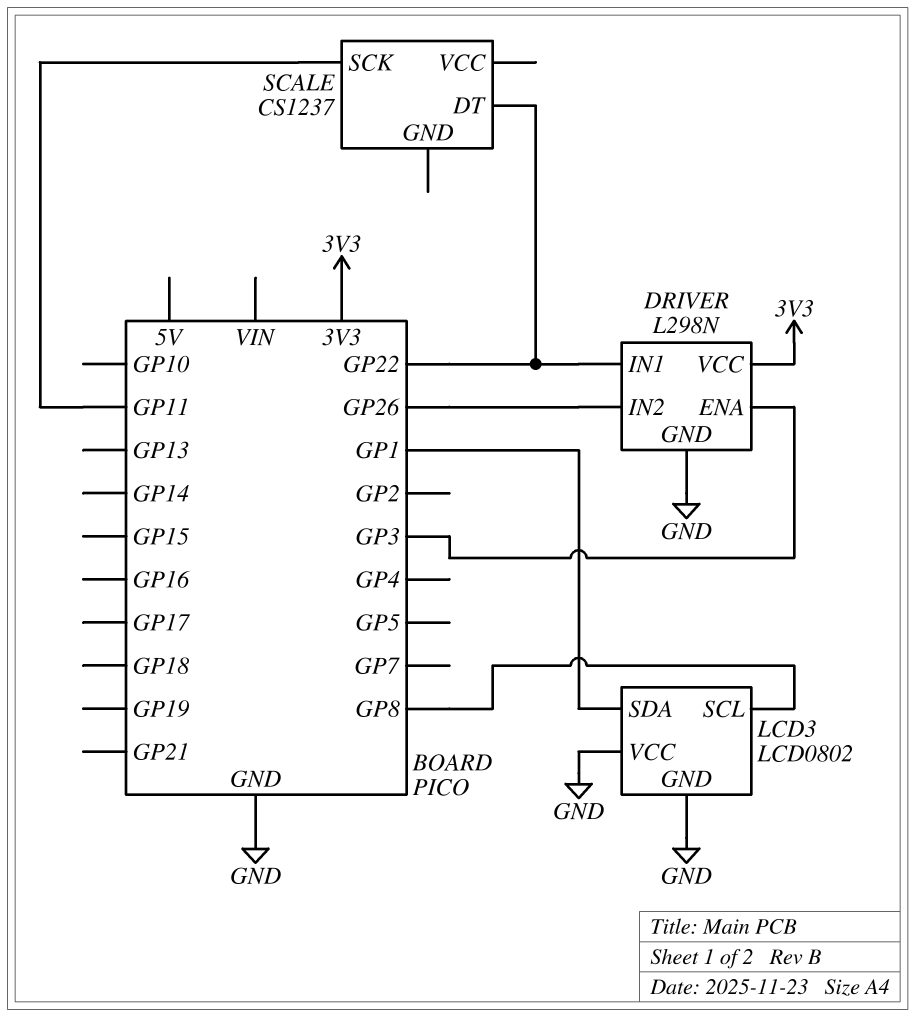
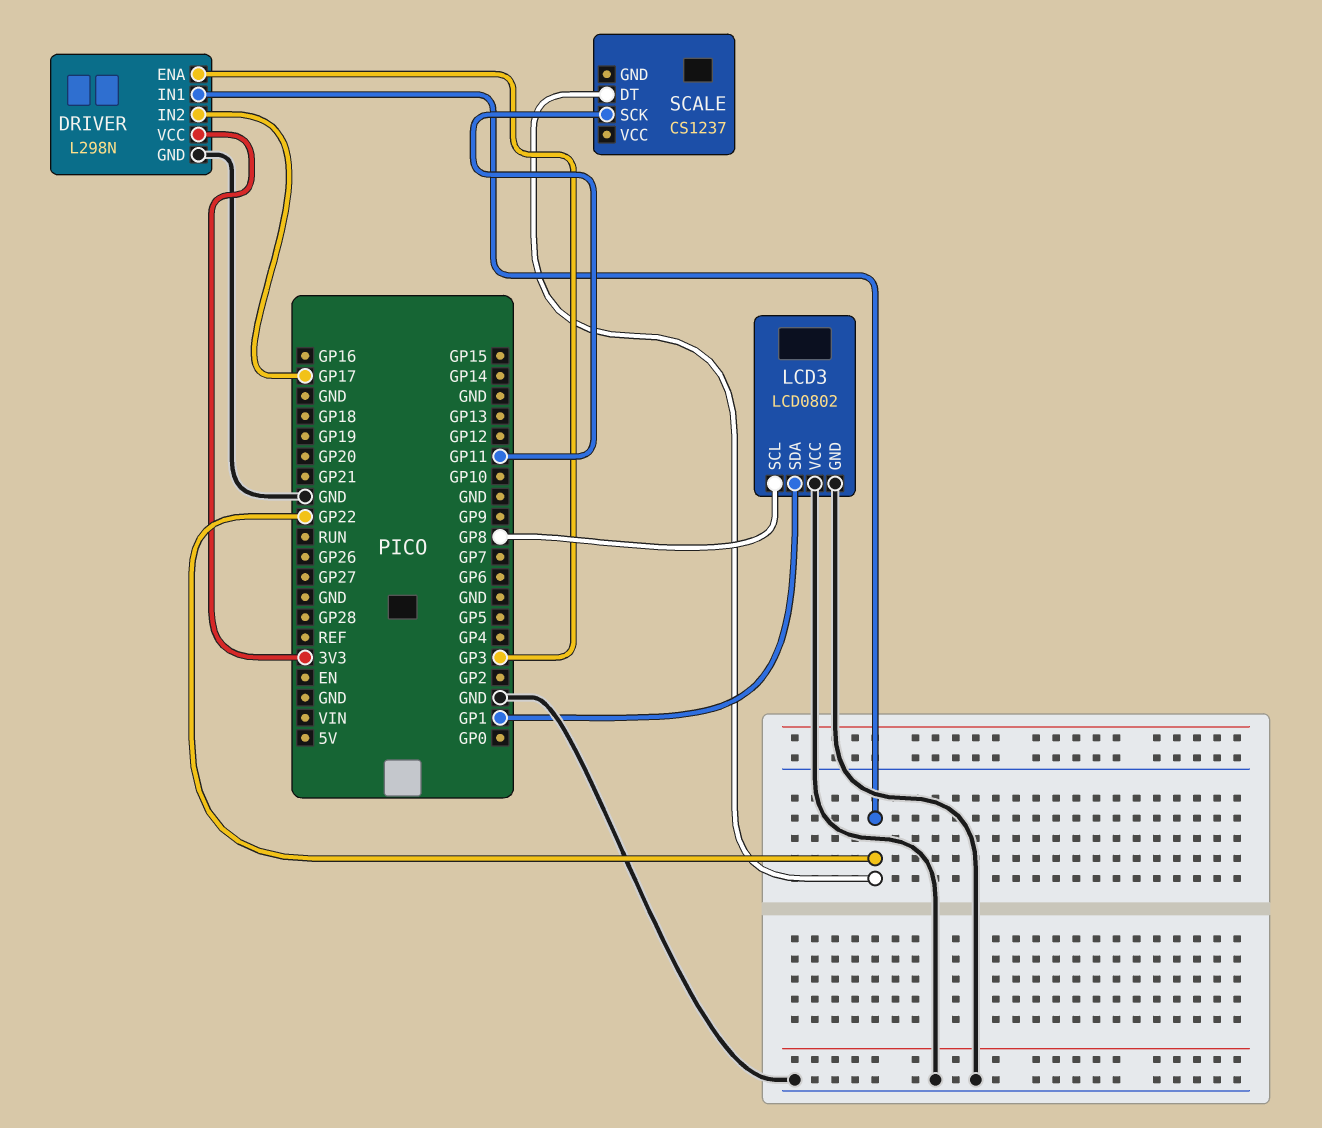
DRIVER pin IN2: GP26 -> GP17

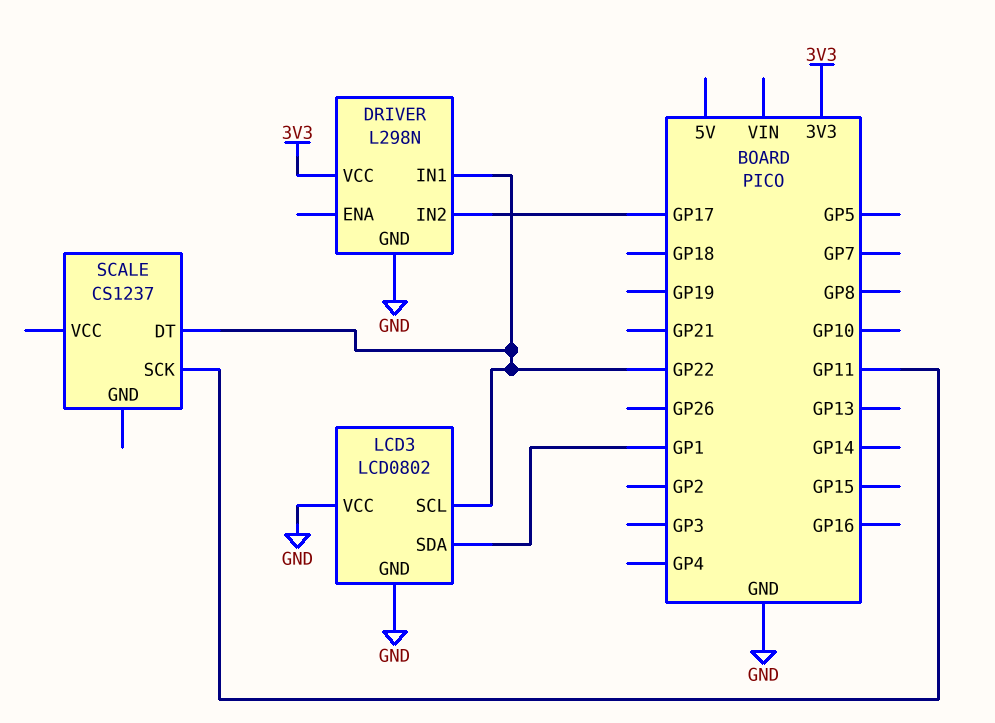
DRIVER pin ENA: GP3 -> none
LCD3 pin SCL: GP8 -> GP22

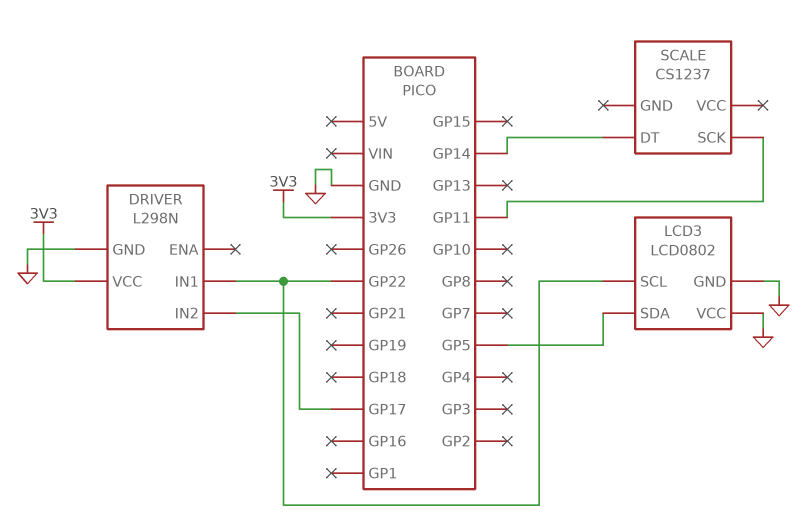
LCD3 pin SDA: GP1 -> GP5
SCALE pin DT: GP22 -> GP14

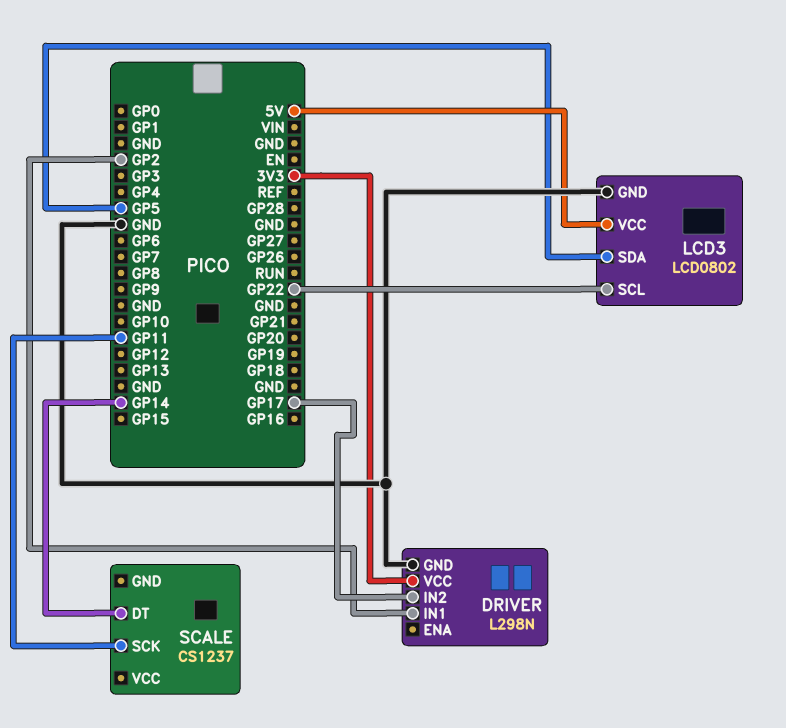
DRIVER pin IN1: GP22 -> GP2
LCD3 pin VCC: GND -> 5V

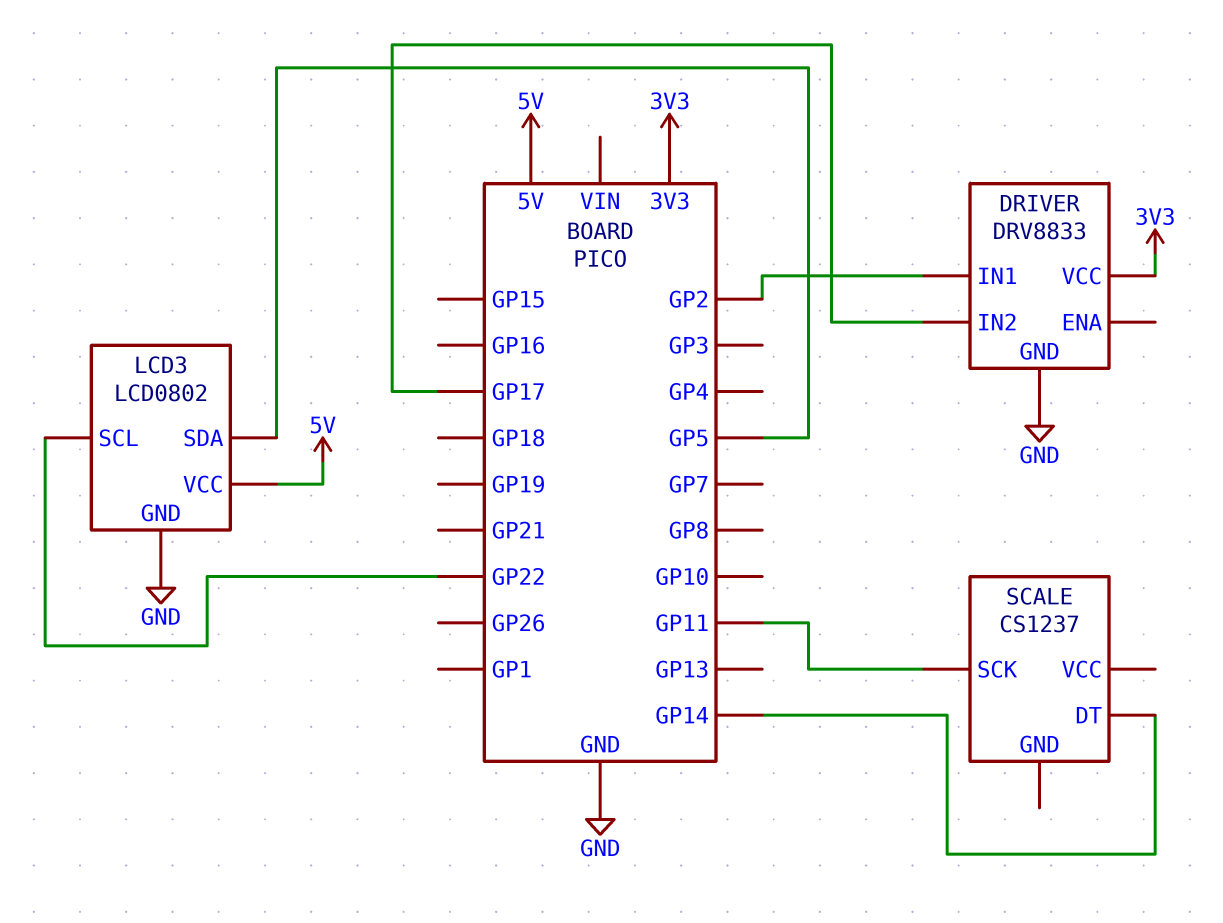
DRIVER: L298N -> DRV8833

